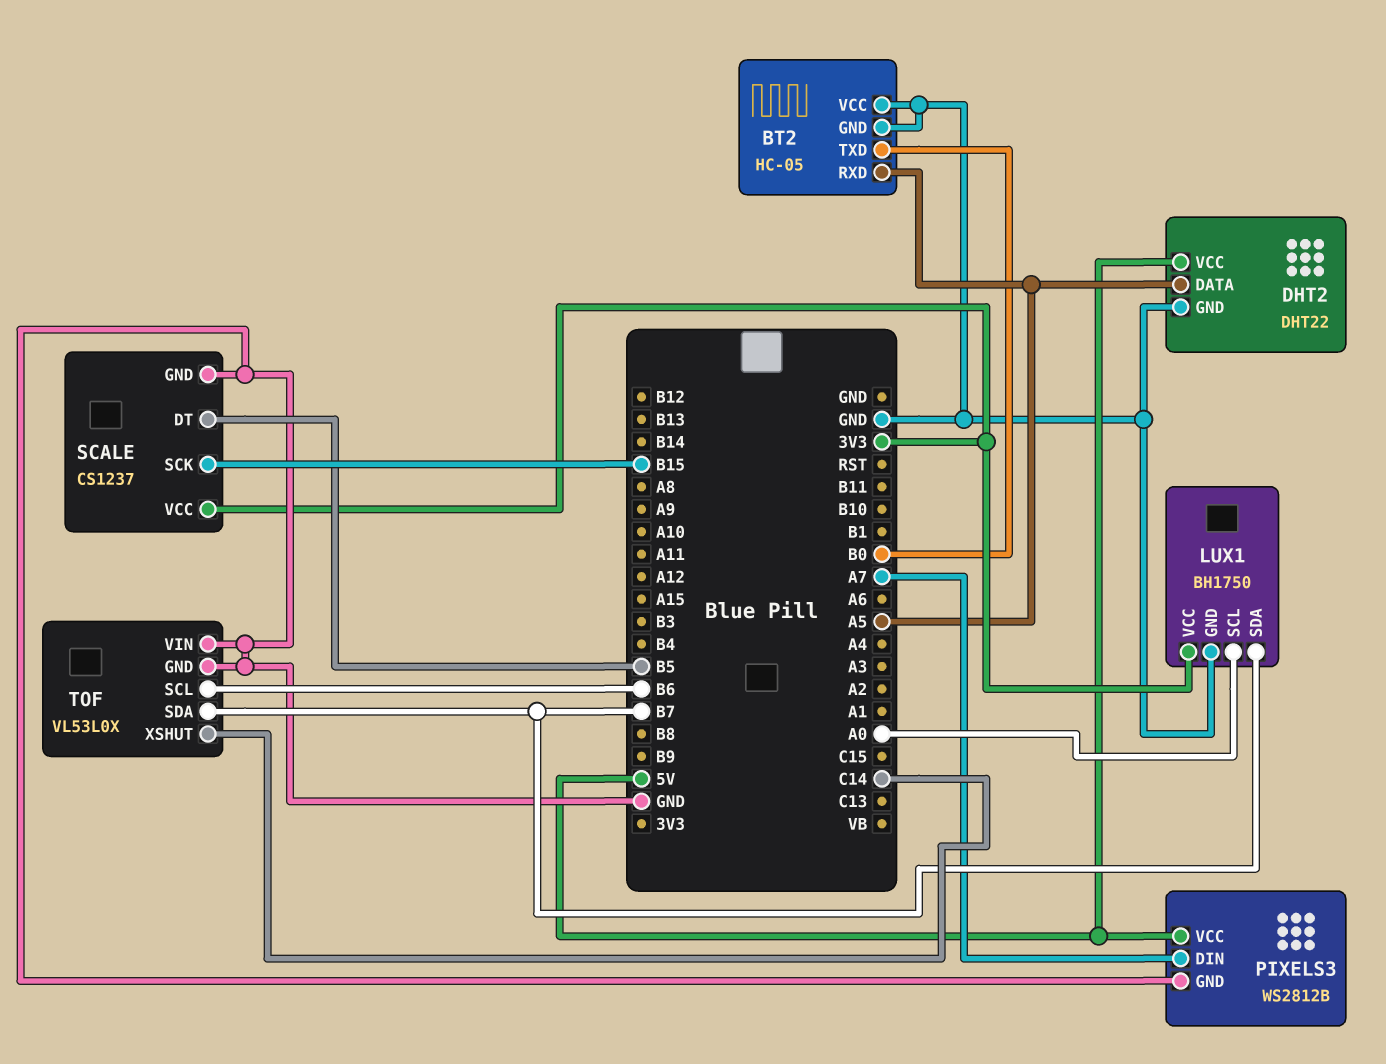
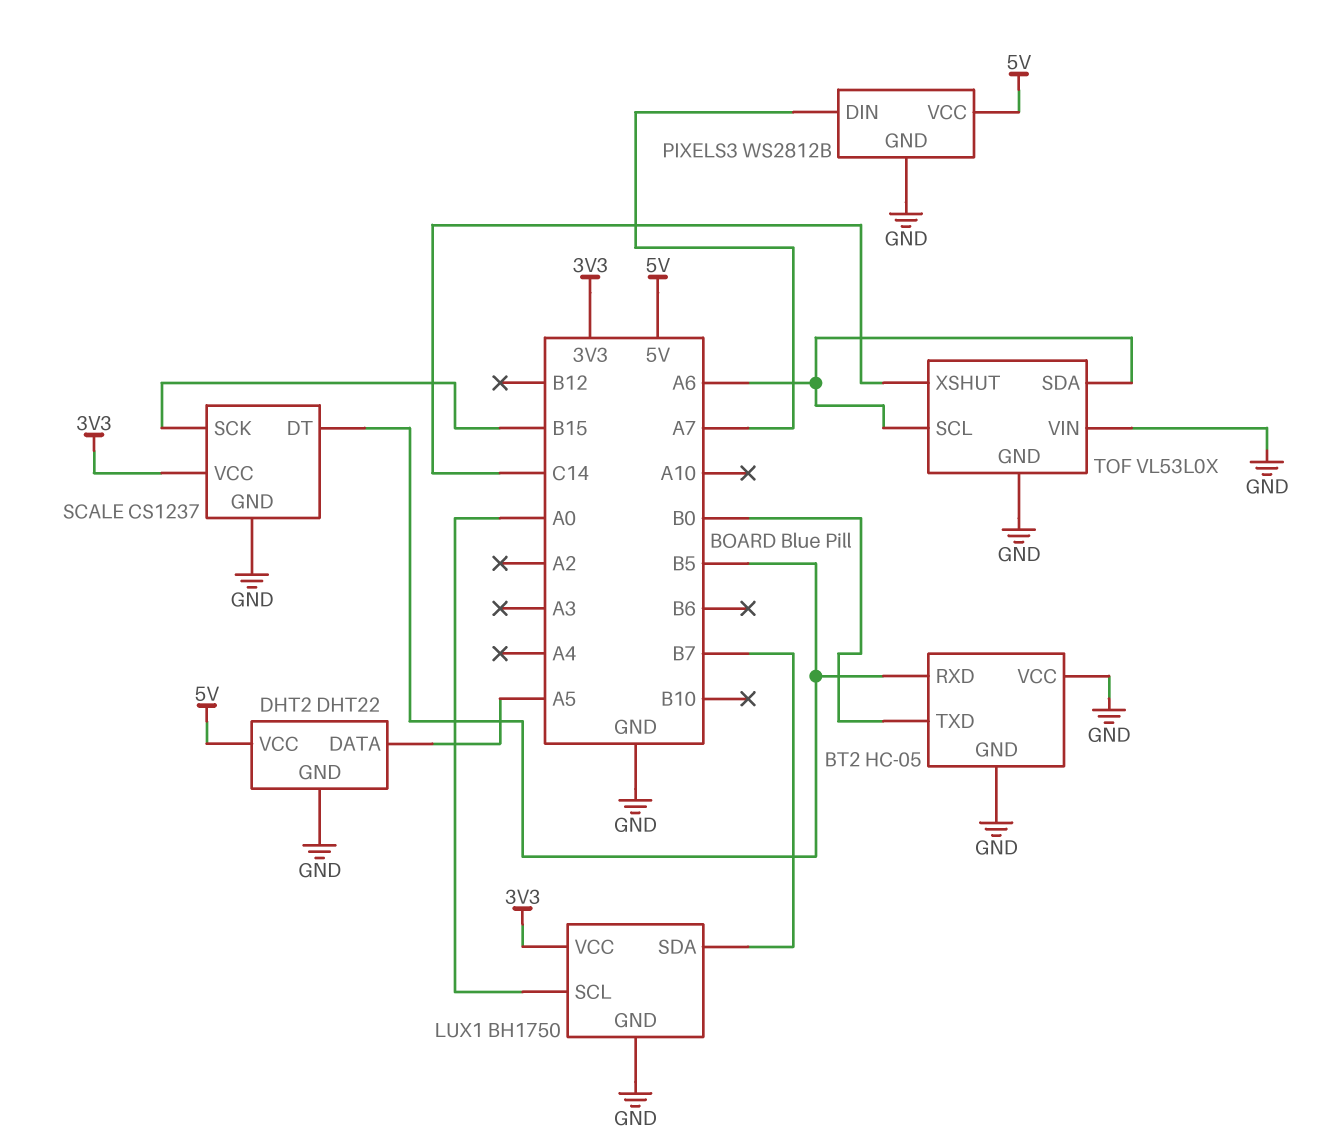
BT2 pin RXD: A5 -> B5
TOF pin SCL: B6 -> A6
TOF pin SDA: B7 -> A6

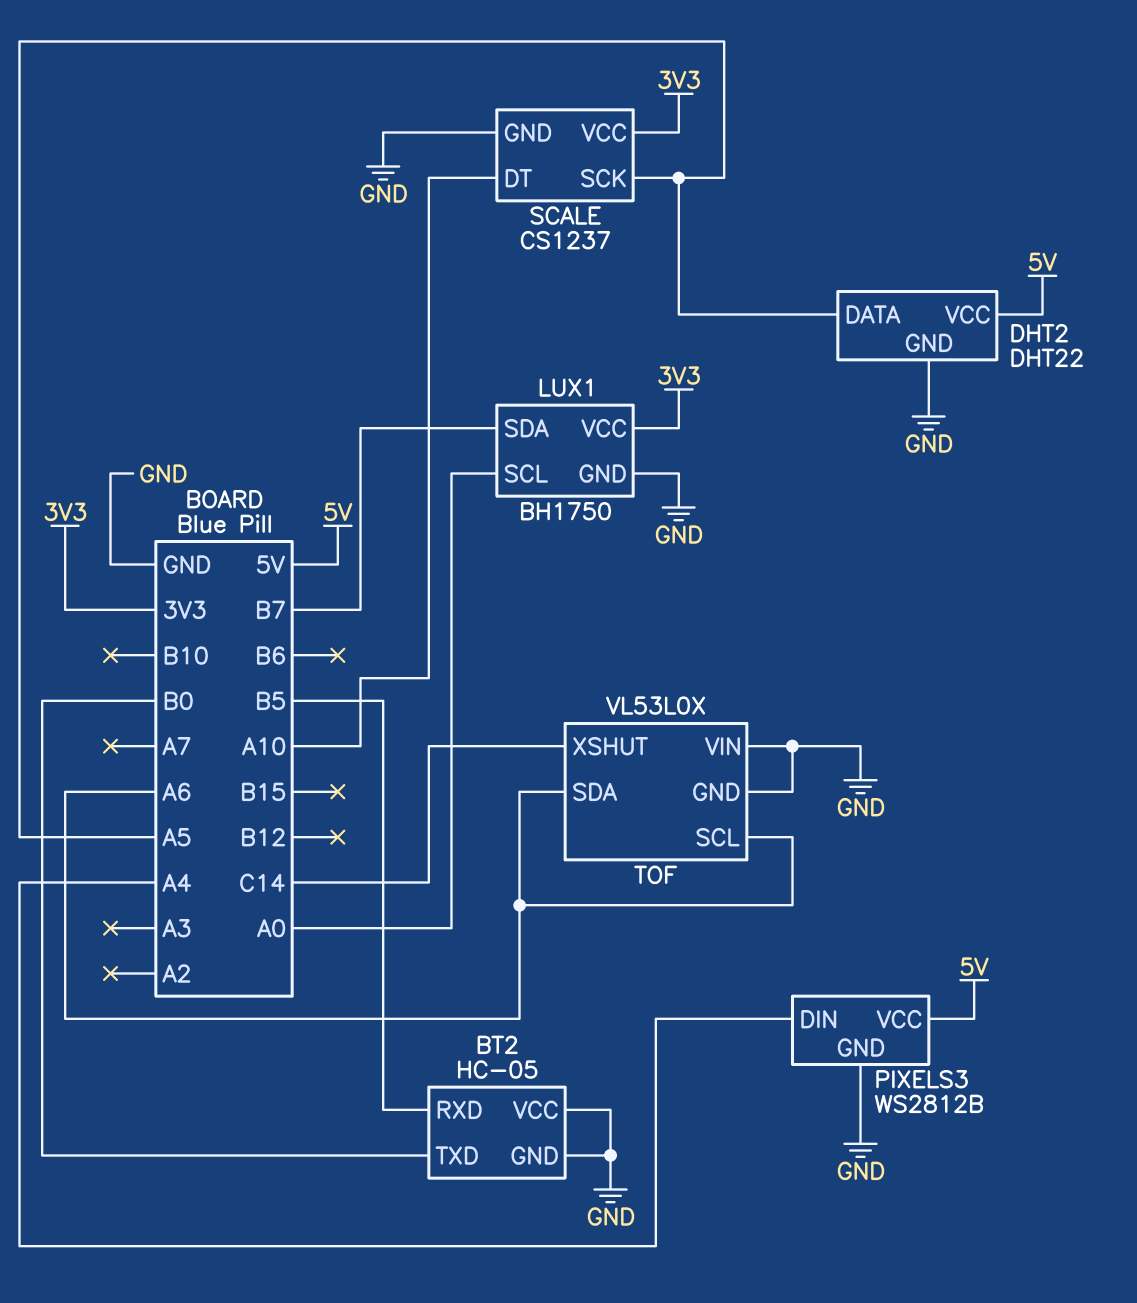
PIXELS3 pin DIN: A7 -> A4
SCALE pin DT: B5 -> A10
SCALE pin SCK: B15 -> A5

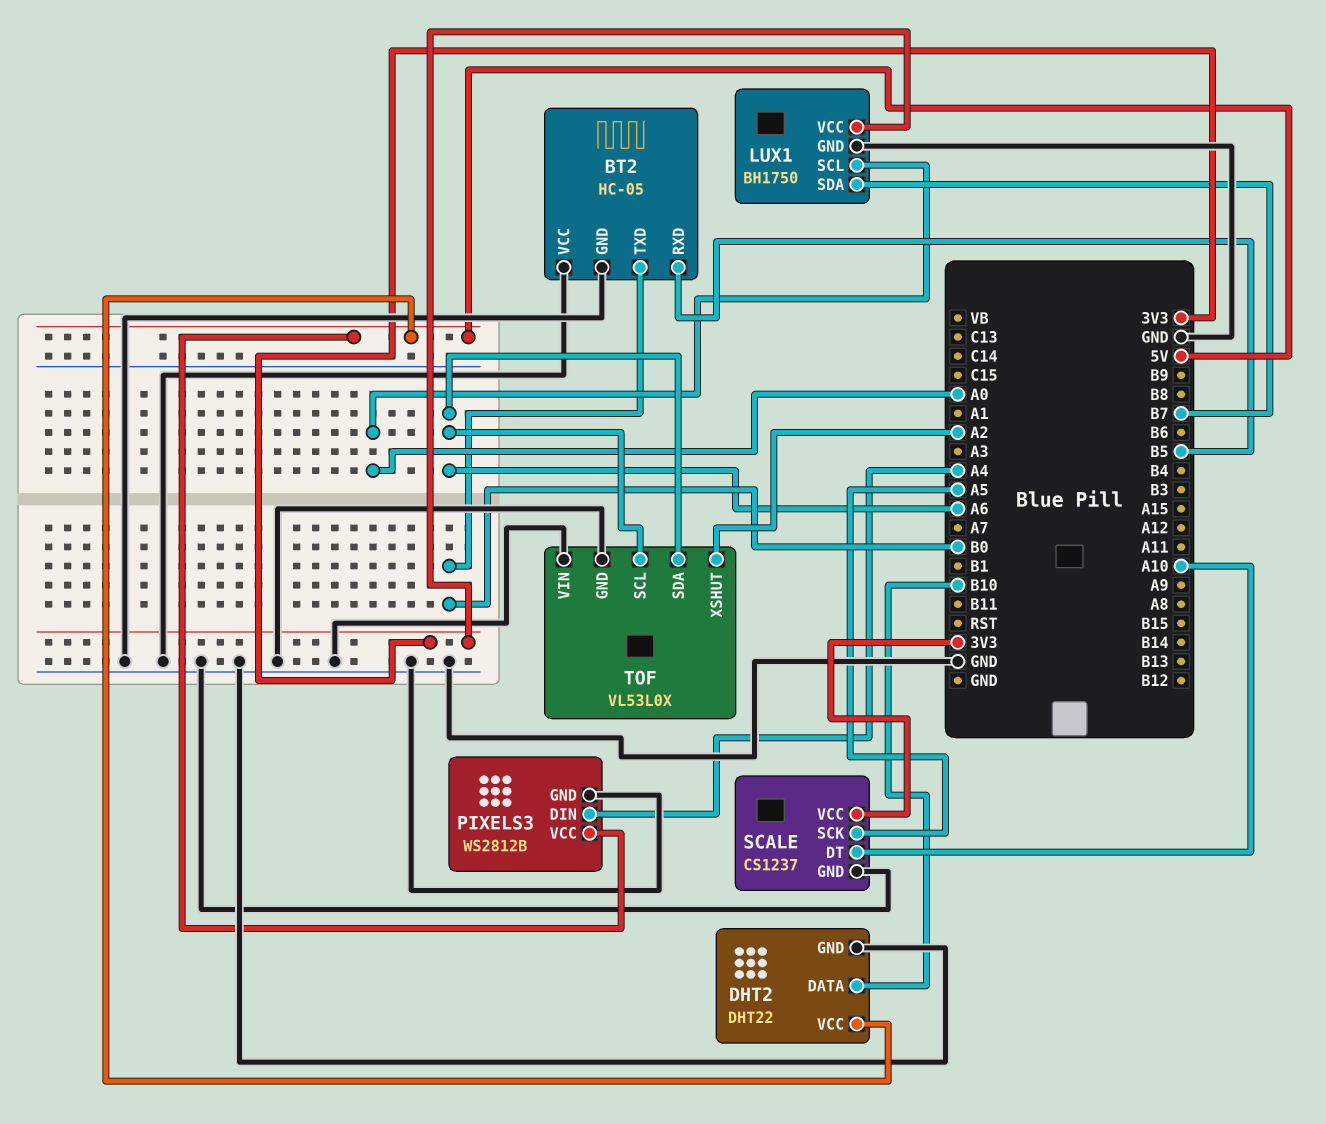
DHT2 pin DATA: A5 -> B10
TOF pin XSHUT: C14 -> A2

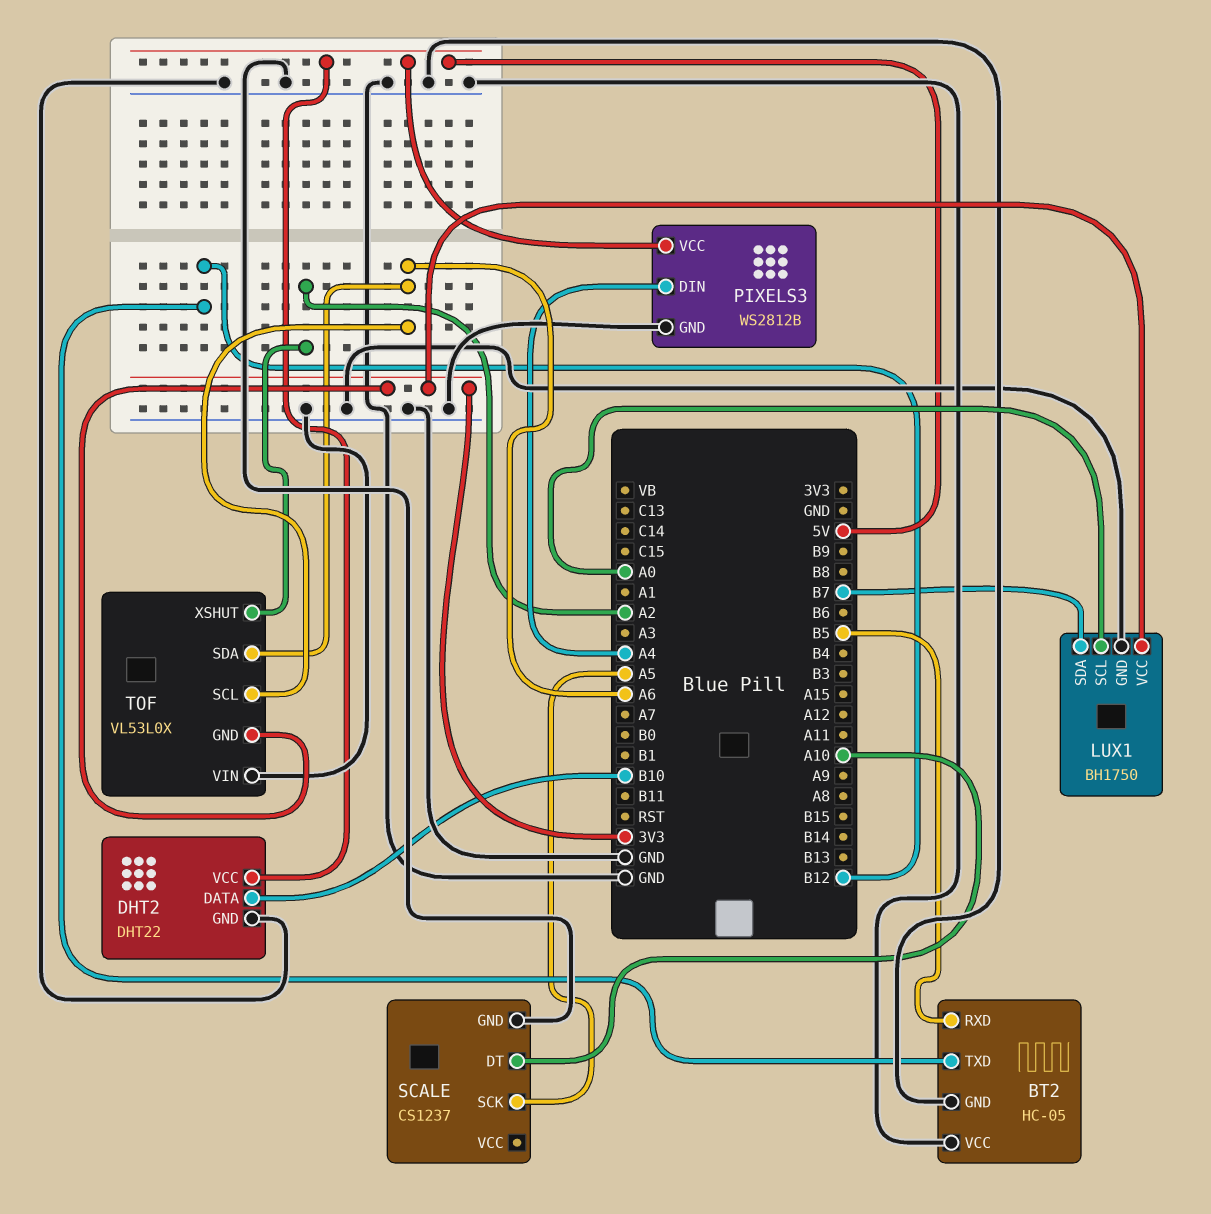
BT2 pin TXD: B0 -> B12
SCALE pin VCC: 3V3 -> none
TOF pin GND: GND -> 3V3

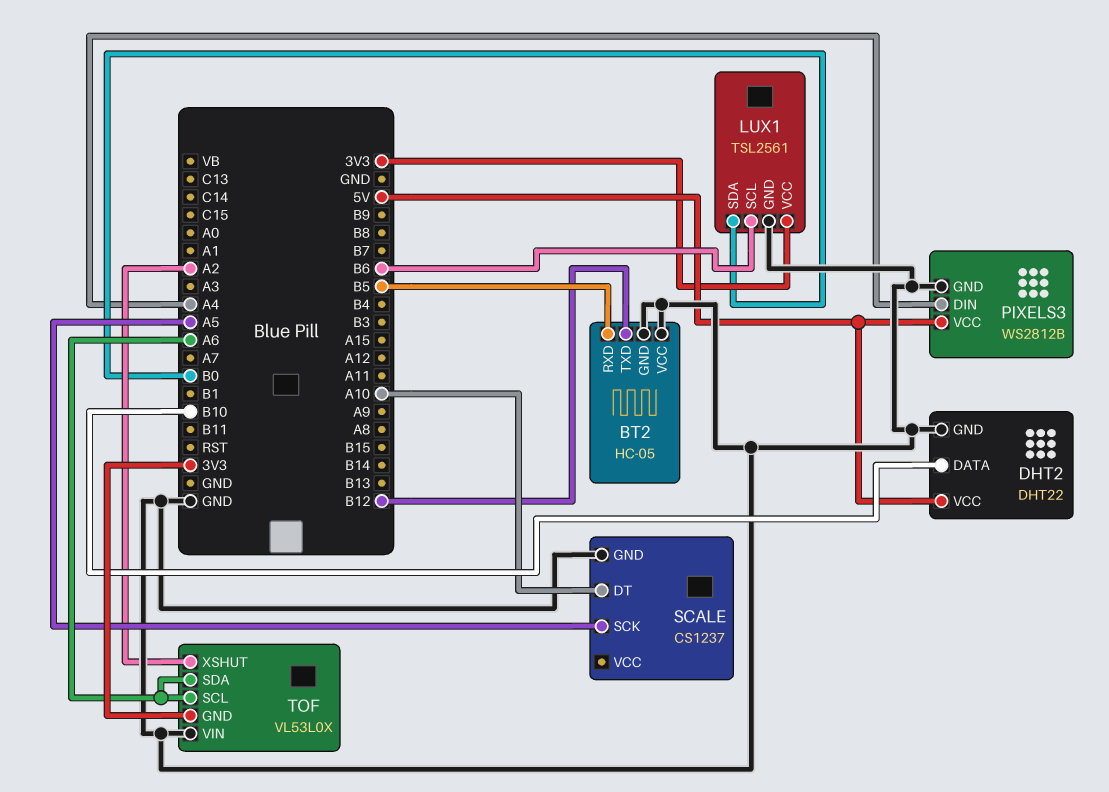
LUX1: BH1750 -> TSL2561
LUX1 pin SCL: A0 -> B6
LUX1 pin SDA: B7 -> B0

